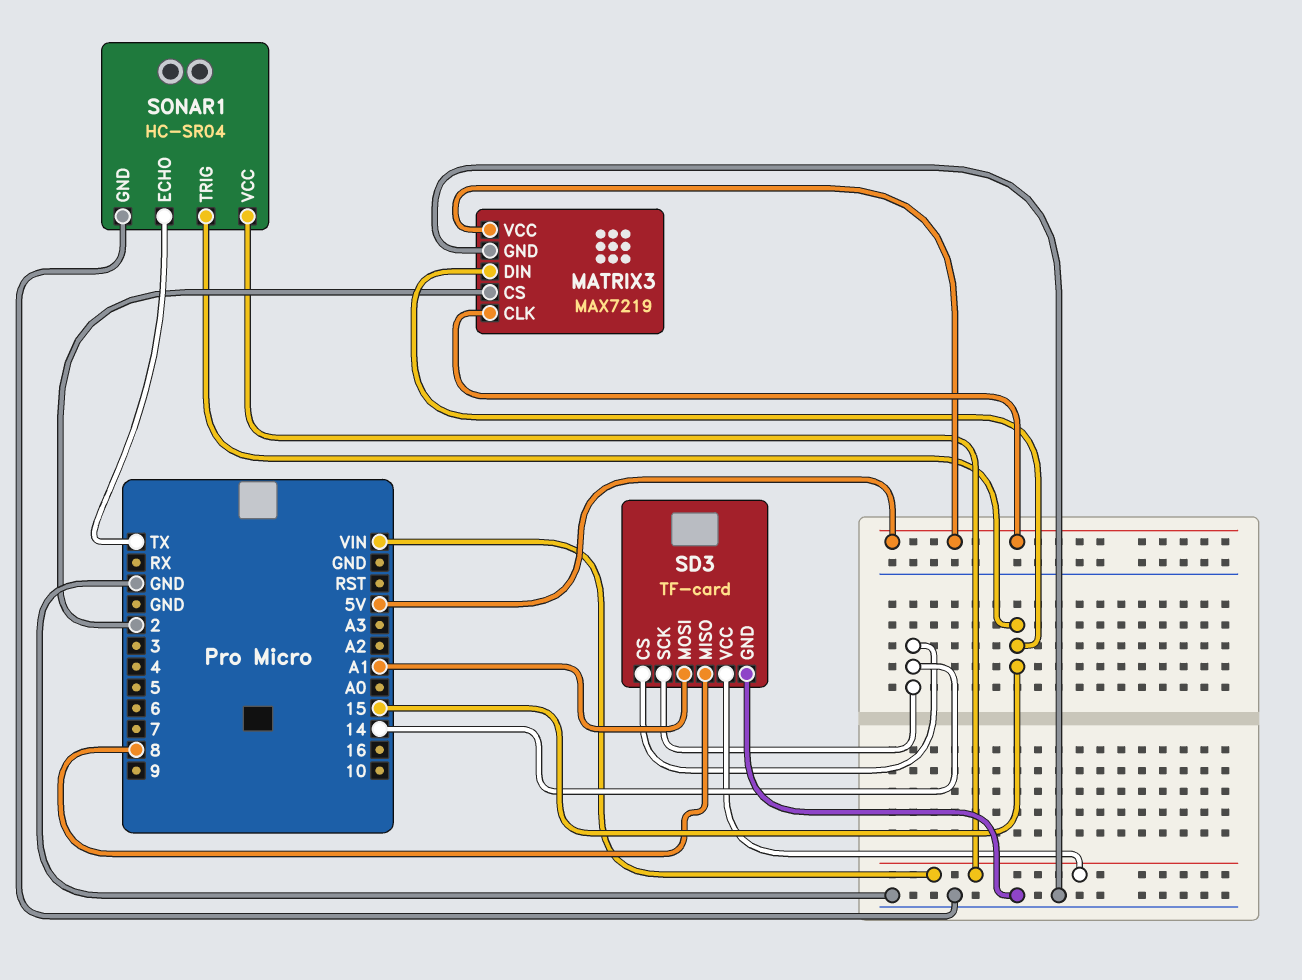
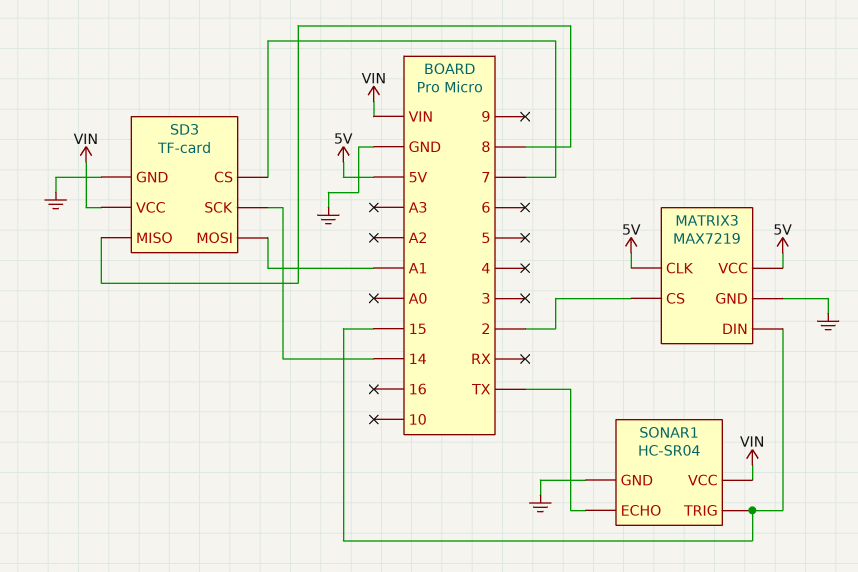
SD3 pin CS: 14 -> 7

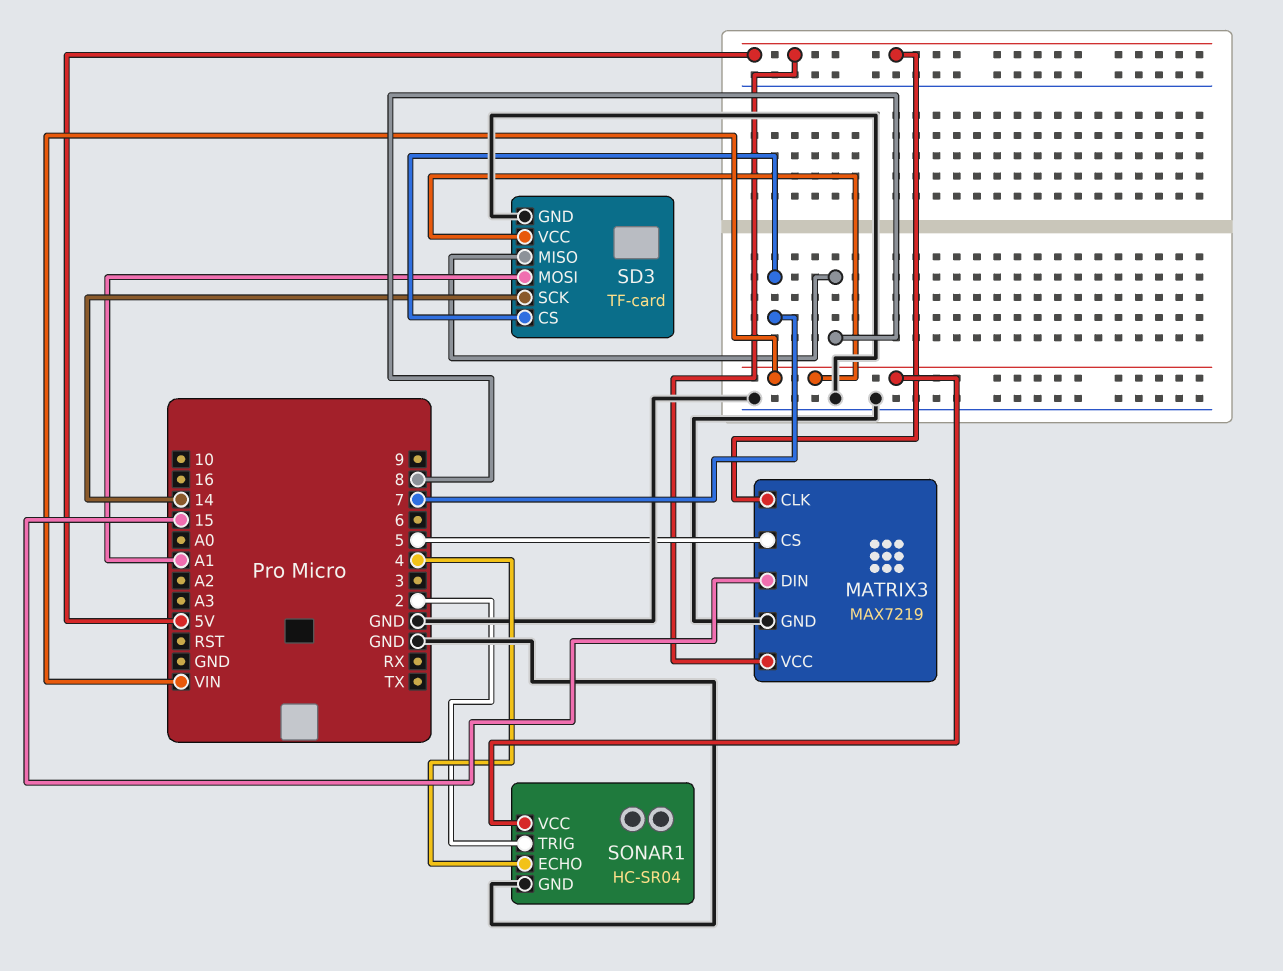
MATRIX3 pin CS: 2 -> 5
SONAR1 pin ECHO: TX -> 4
SONAR1 pin TRIG: 15 -> 2

